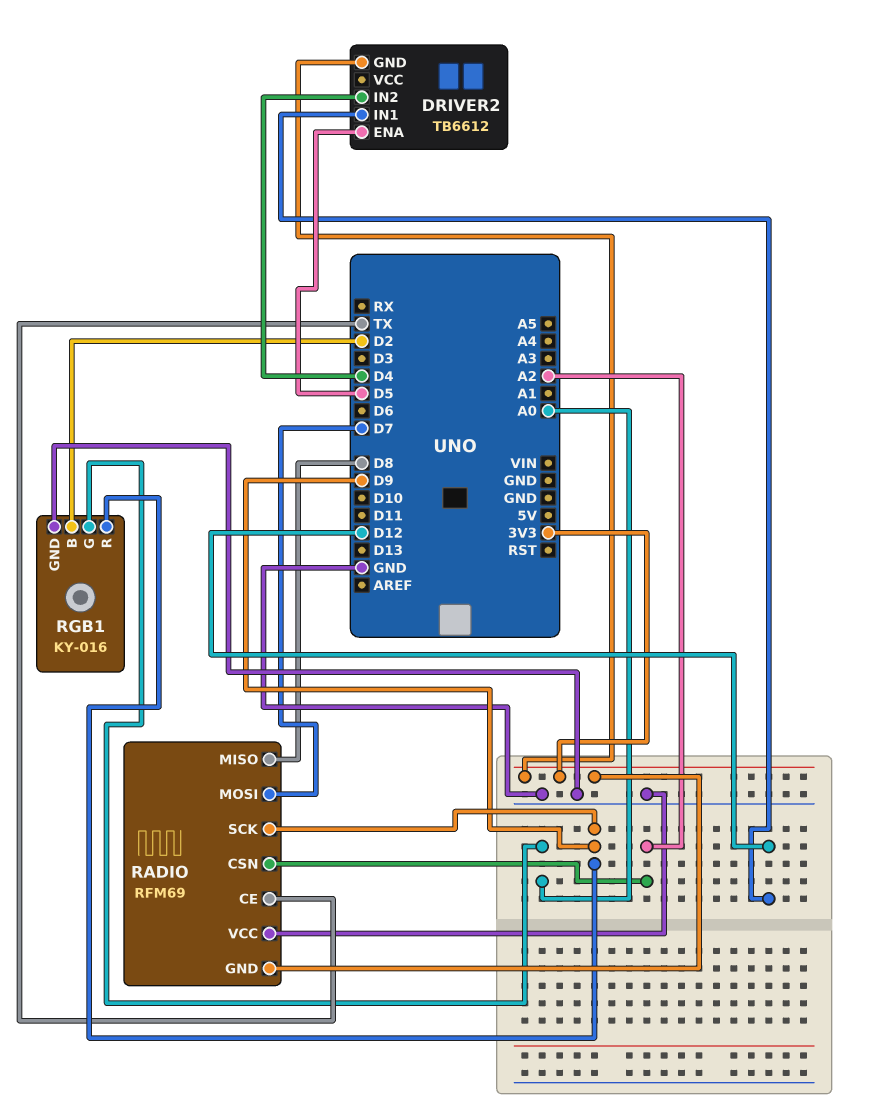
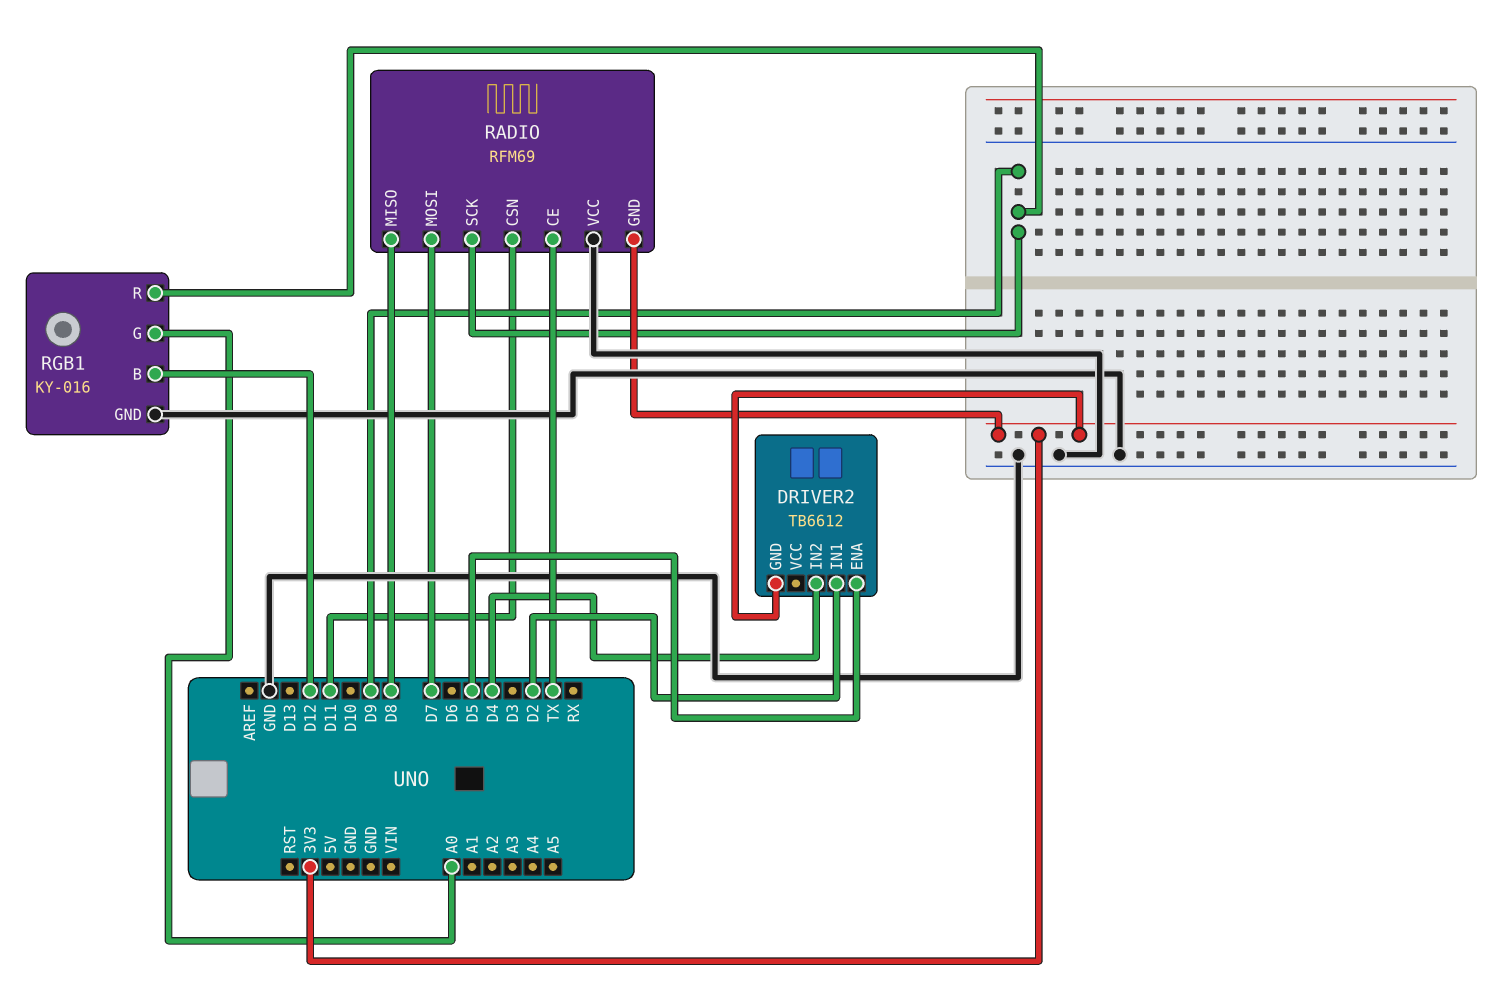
DRIVER2 pin IN1: D12 -> D2
RADIO pin CSN: A2 -> D11
RGB1 pin B: D2 -> D12

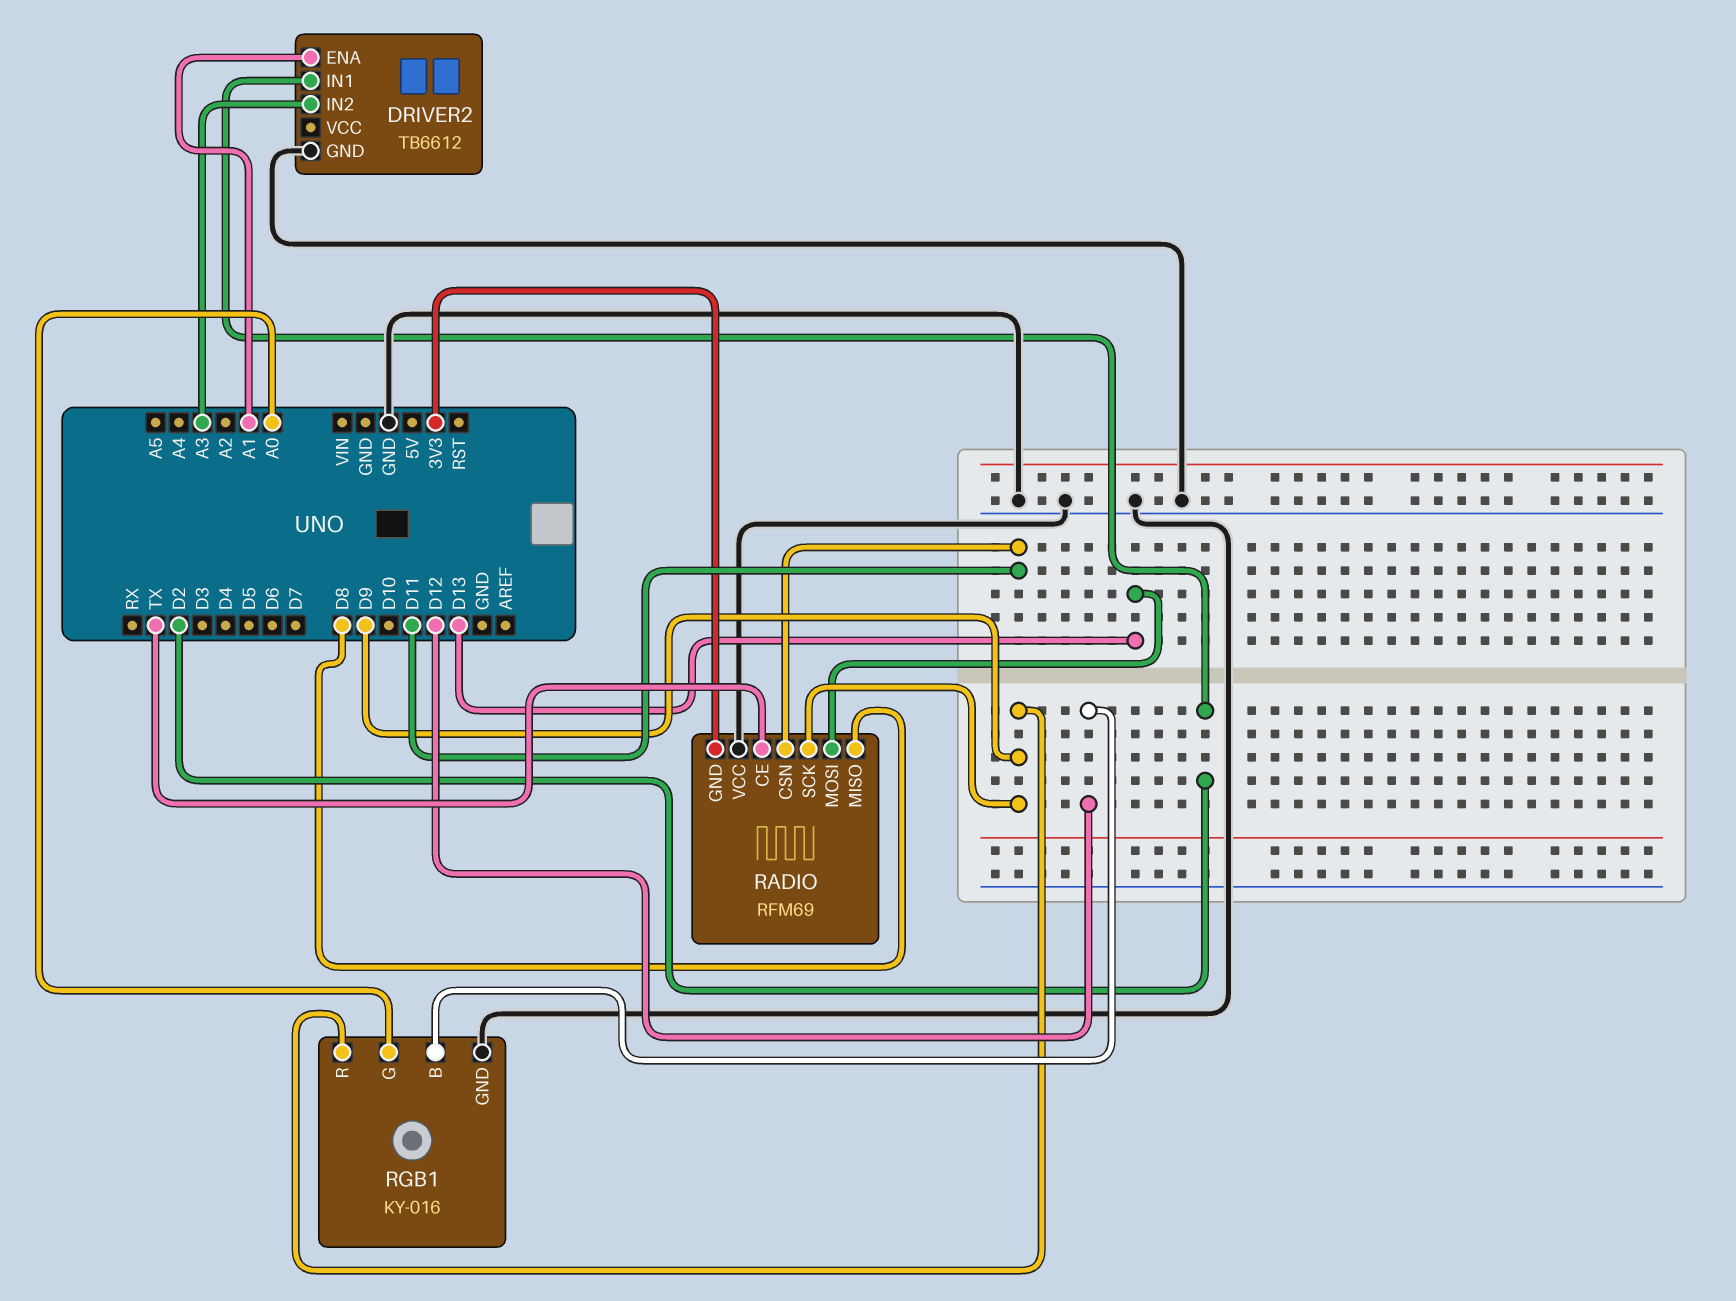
DRIVER2 pin ENA: D5 -> A1
DRIVER2 pin GND: 3V3 -> GND
DRIVER2 pin IN2: D4 -> A3
RADIO pin MOSI: D7 -> D13

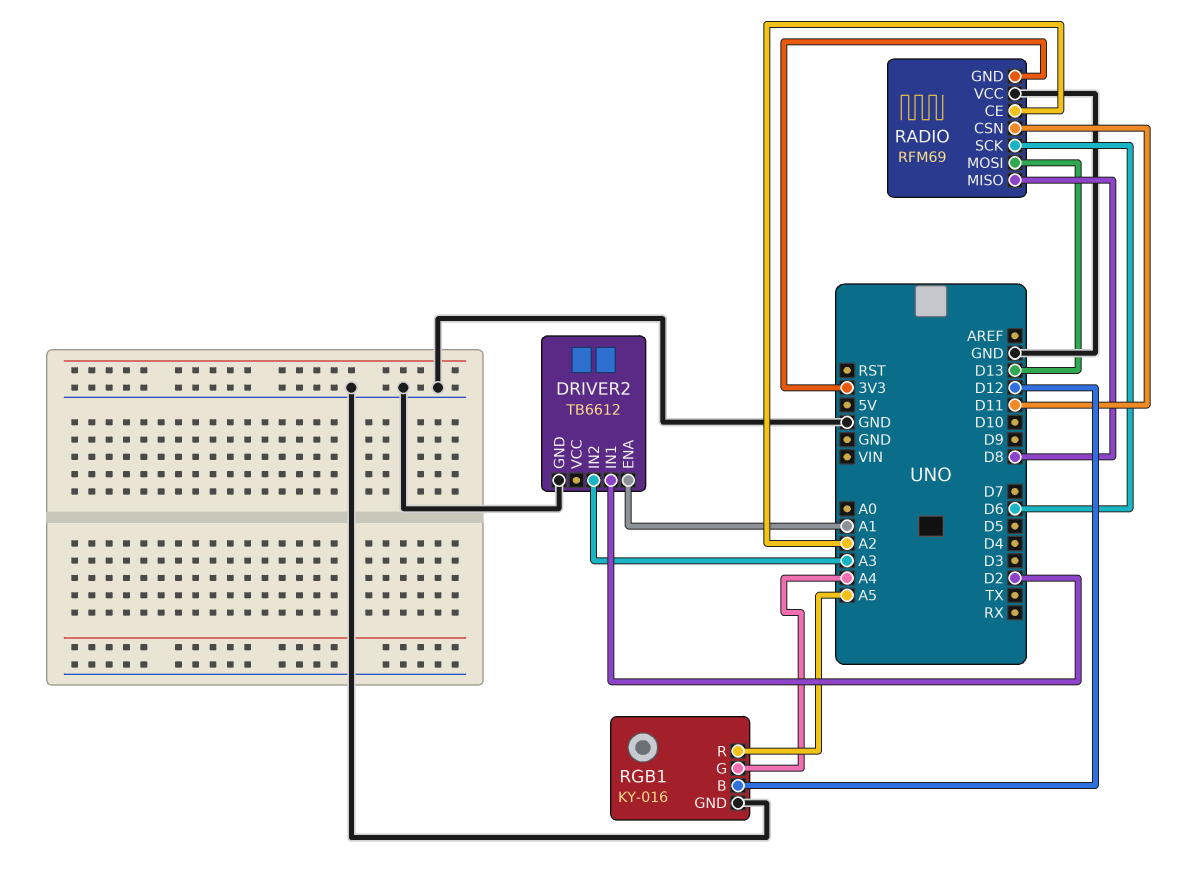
RADIO pin CE: TX -> A2
RADIO pin SCK: D9 -> D6
RGB1 pin G: A0 -> A4
RGB1 pin R: D9 -> A5

